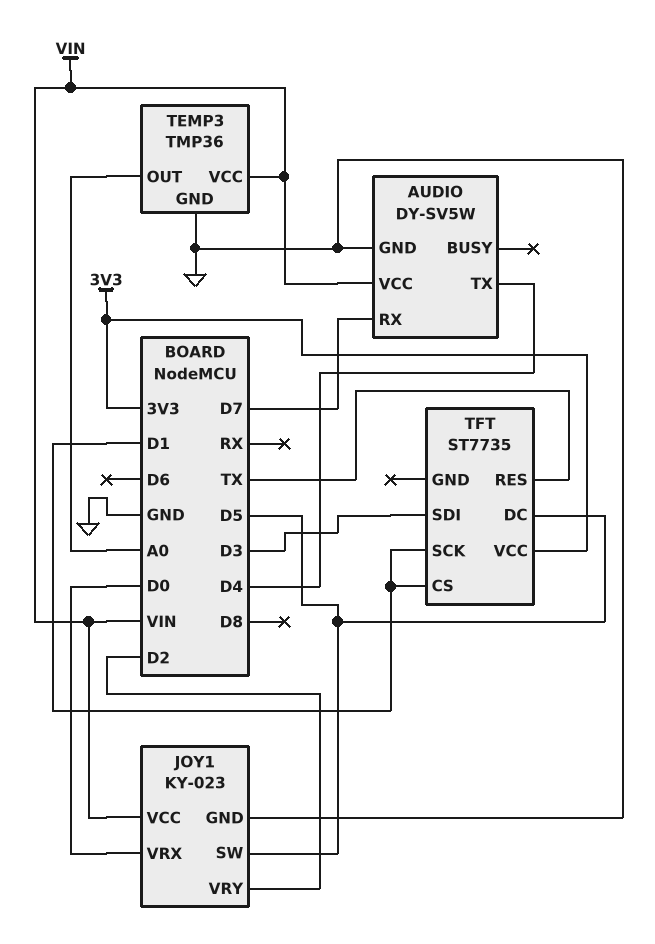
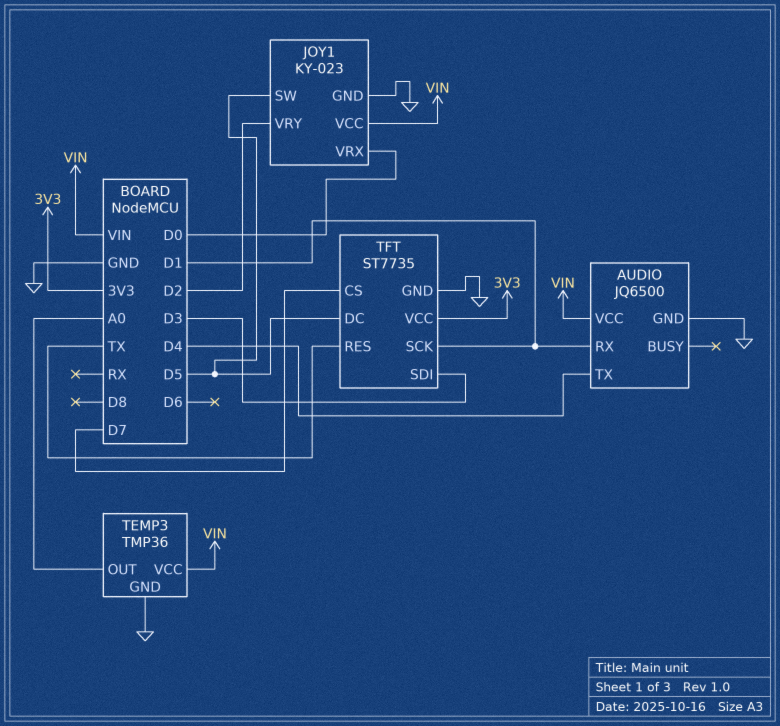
AUDIO: DY-SV5W -> JQ6500
AUDIO pin RX: D7 -> D1
TFT pin CS: D1 -> D7
TFT pin GND: none -> GND

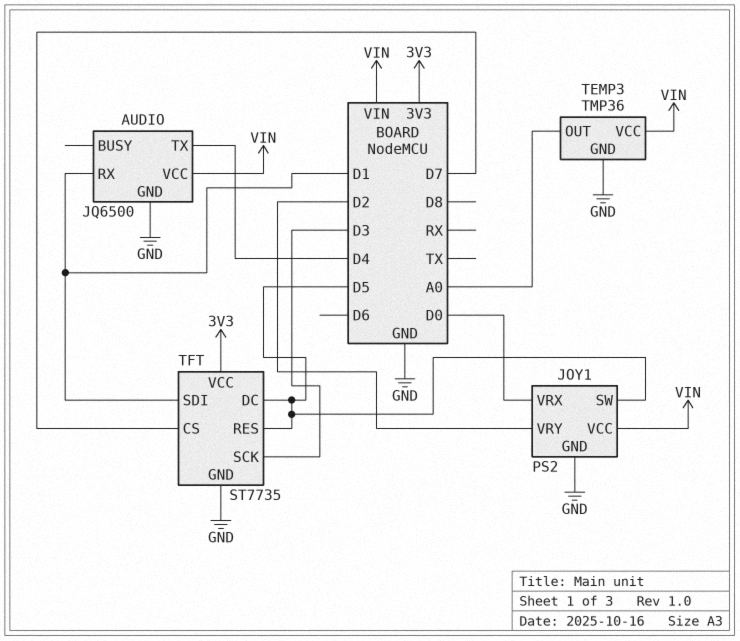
JOY1: KY-023 -> PS2
TFT pin RES: TX -> D5
TFT pin SCK: D1 -> D3
TFT pin SDI: D3 -> D1

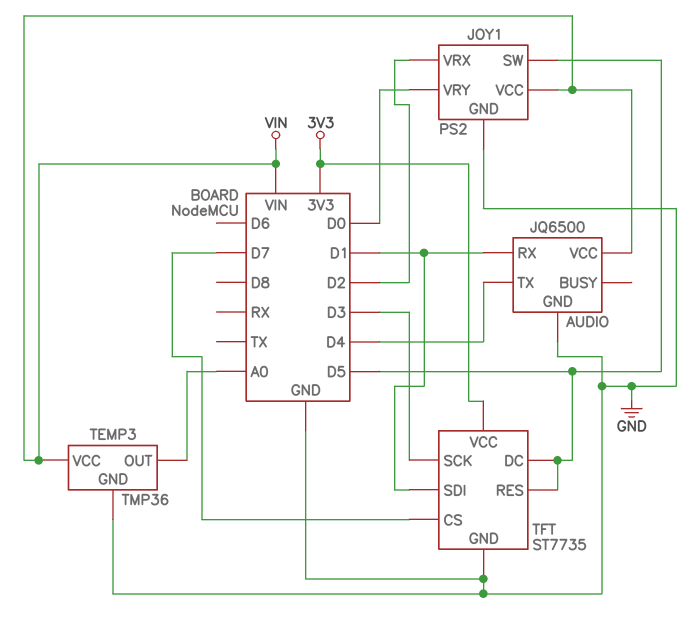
JOY1 pin VRX: D0 -> D2
JOY1 pin VRY: D2 -> D0

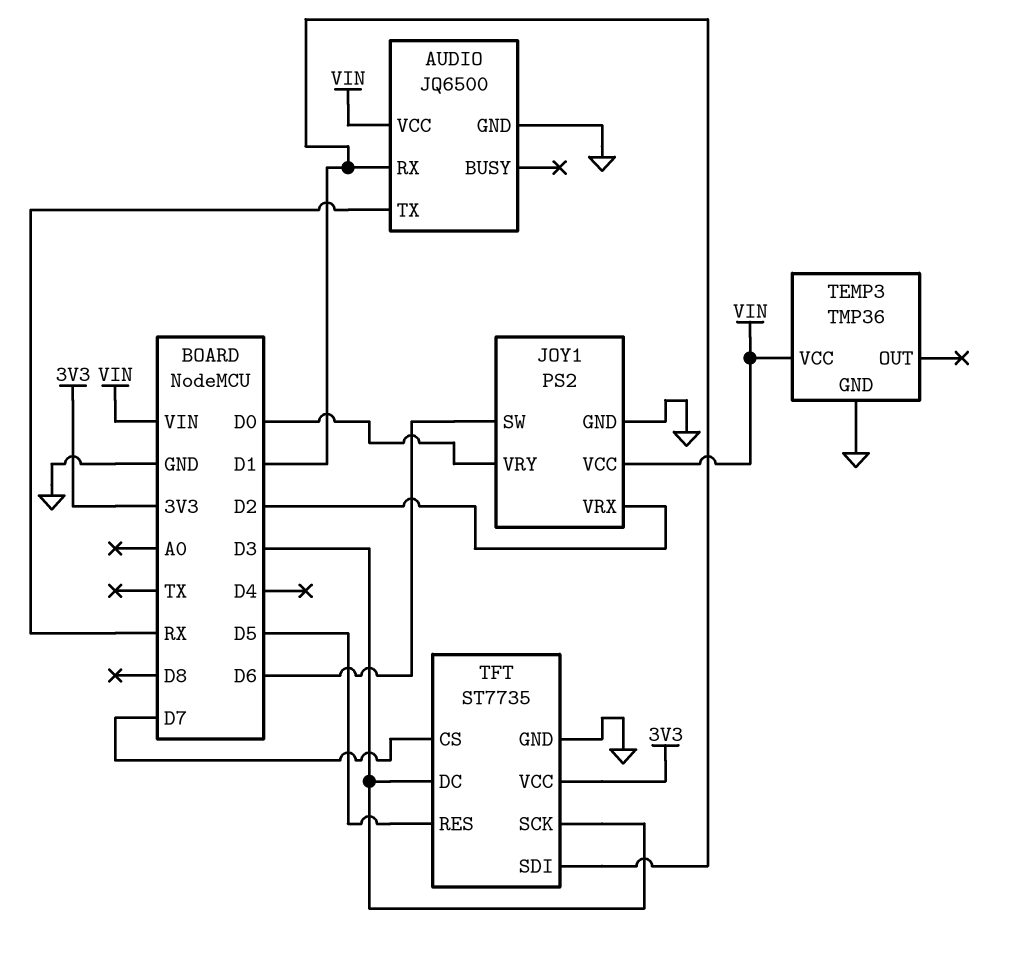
AUDIO pin TX: D4 -> RX
JOY1 pin SW: D5 -> D6
TEMP3 pin OUT: A0 -> none
TFT pin DC: D5 -> D3

